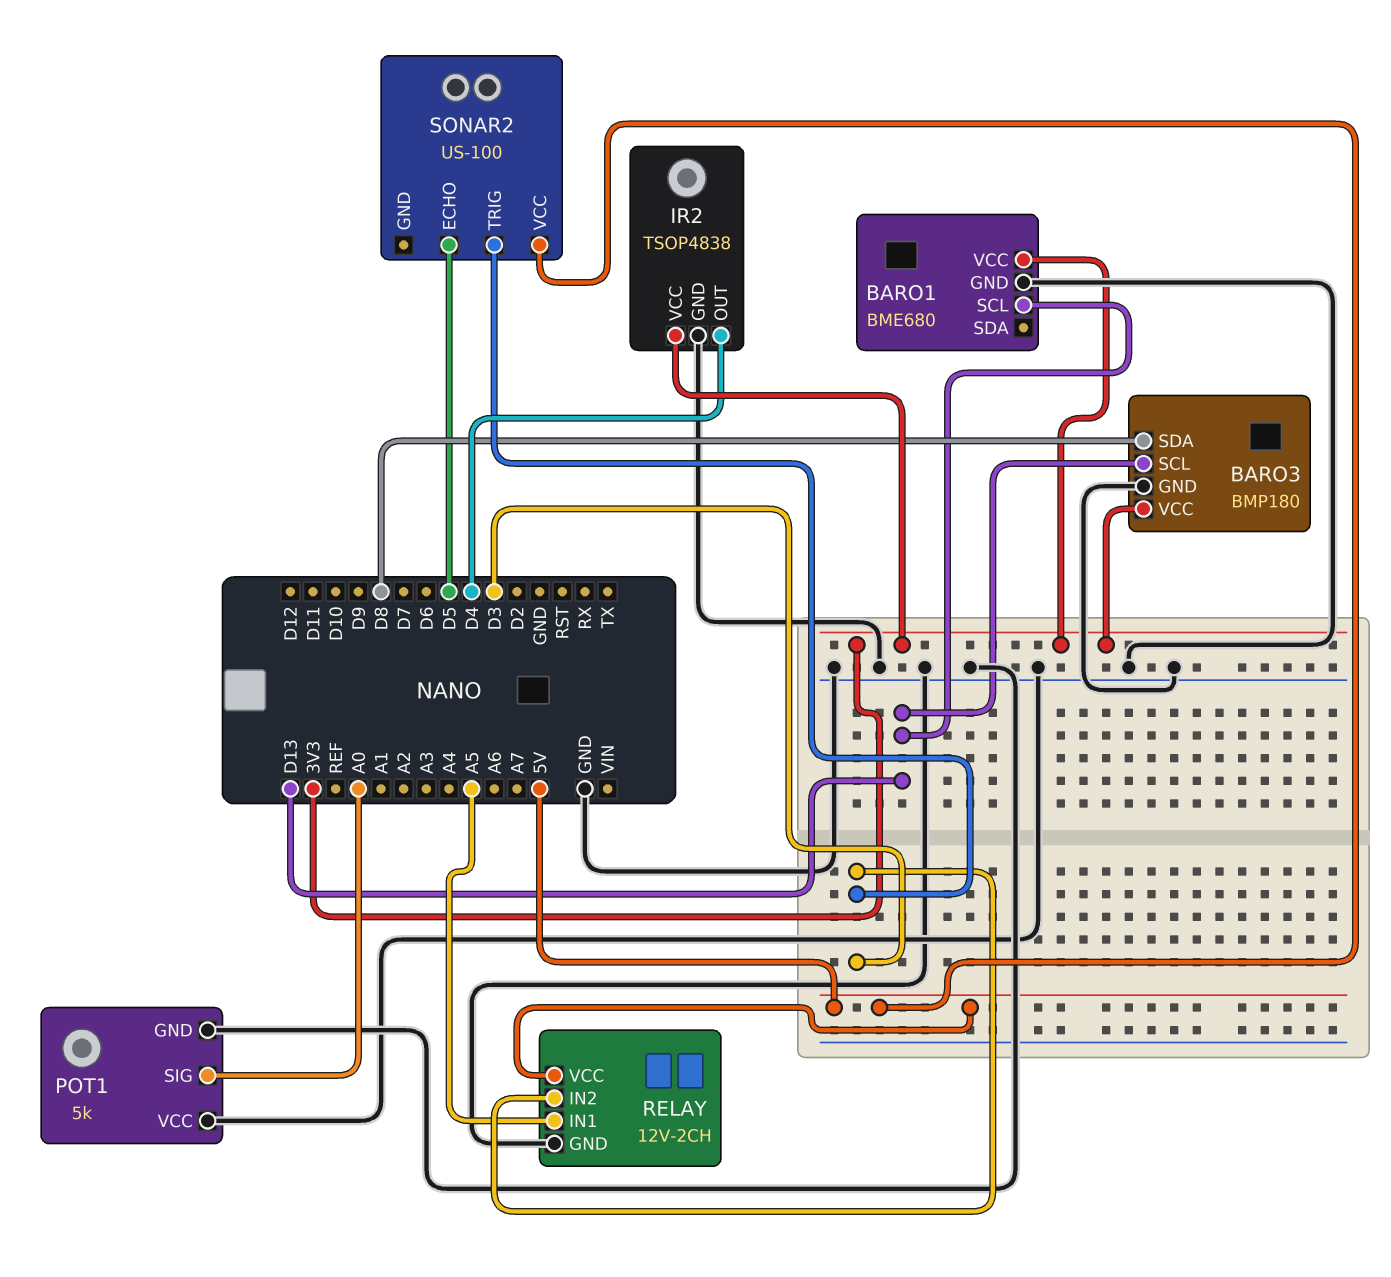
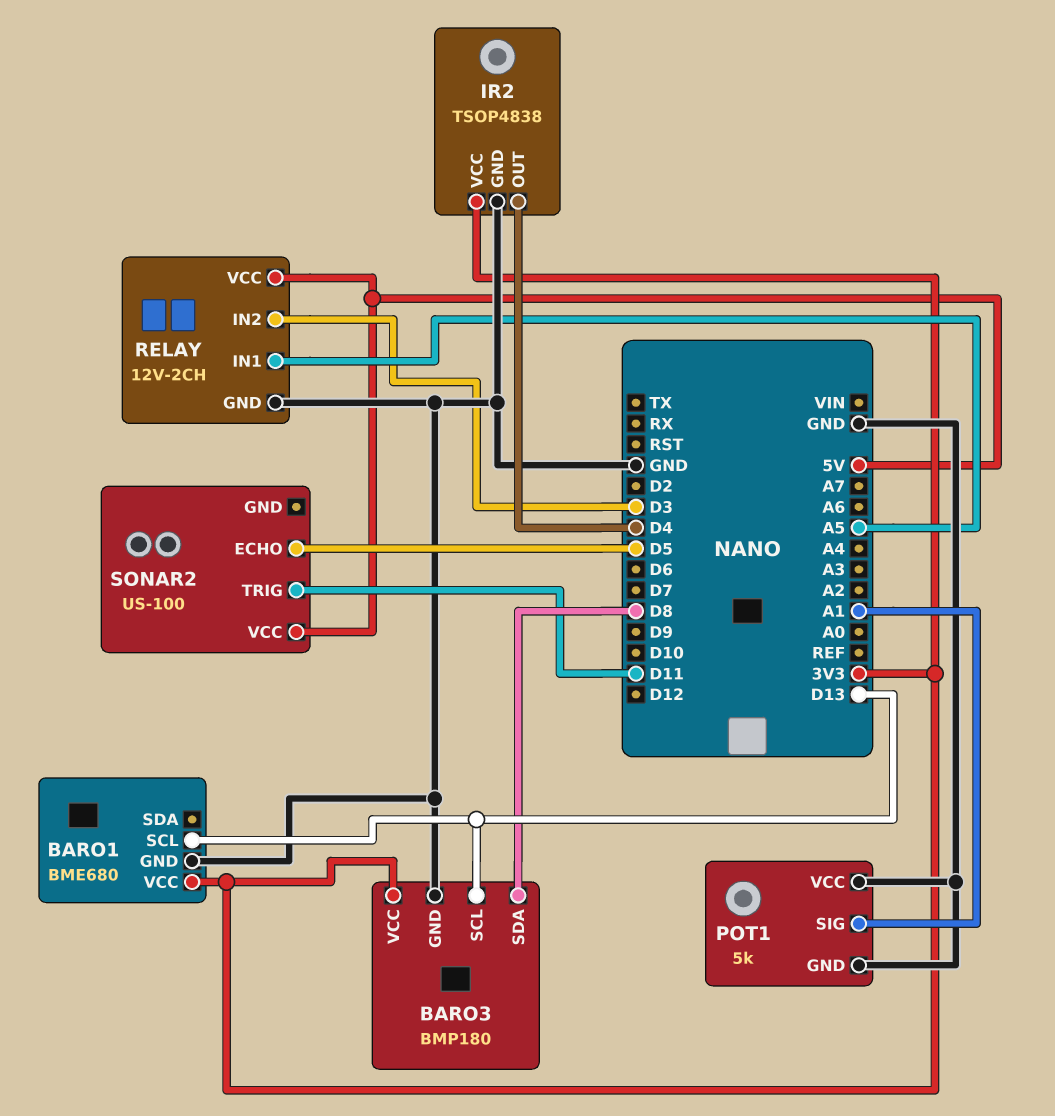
POT1 pin SIG: A0 -> A1
SONAR2 pin TRIG: D3 -> D11

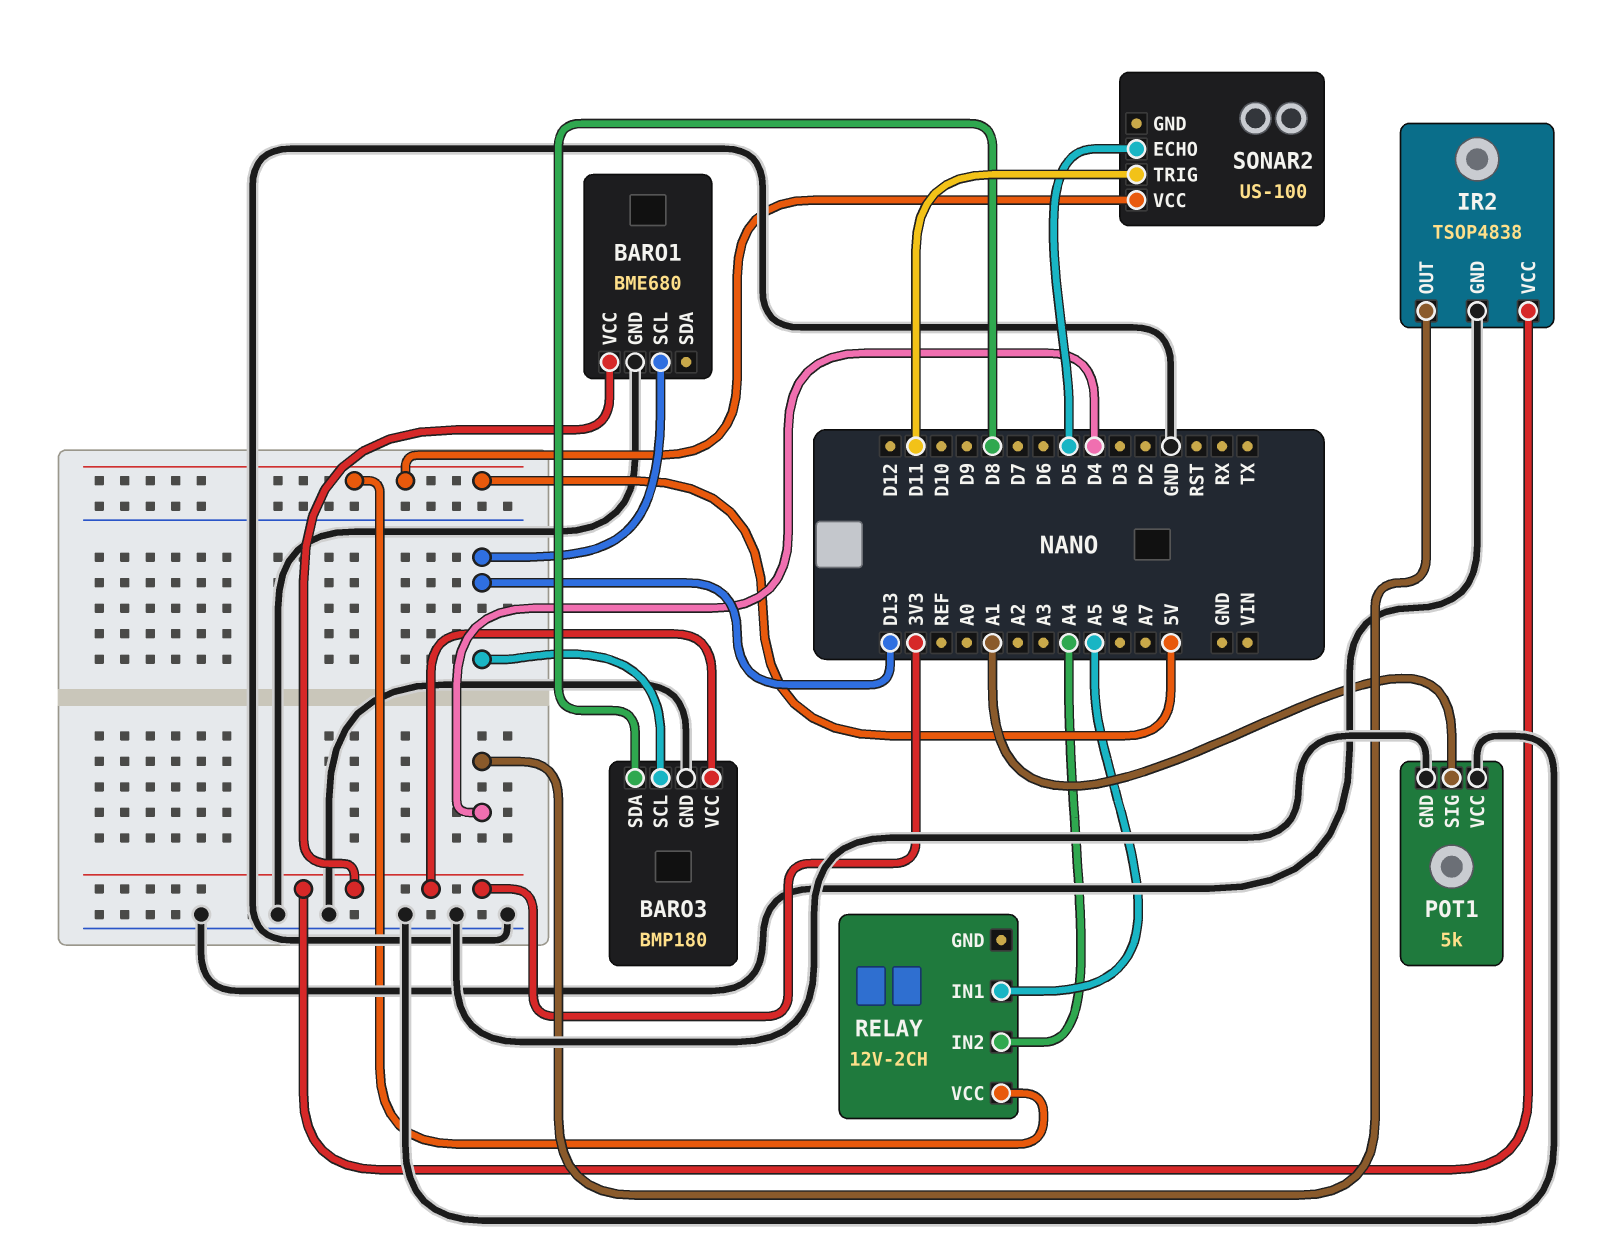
RELAY pin GND: GND -> none
RELAY pin IN2: D3 -> A4

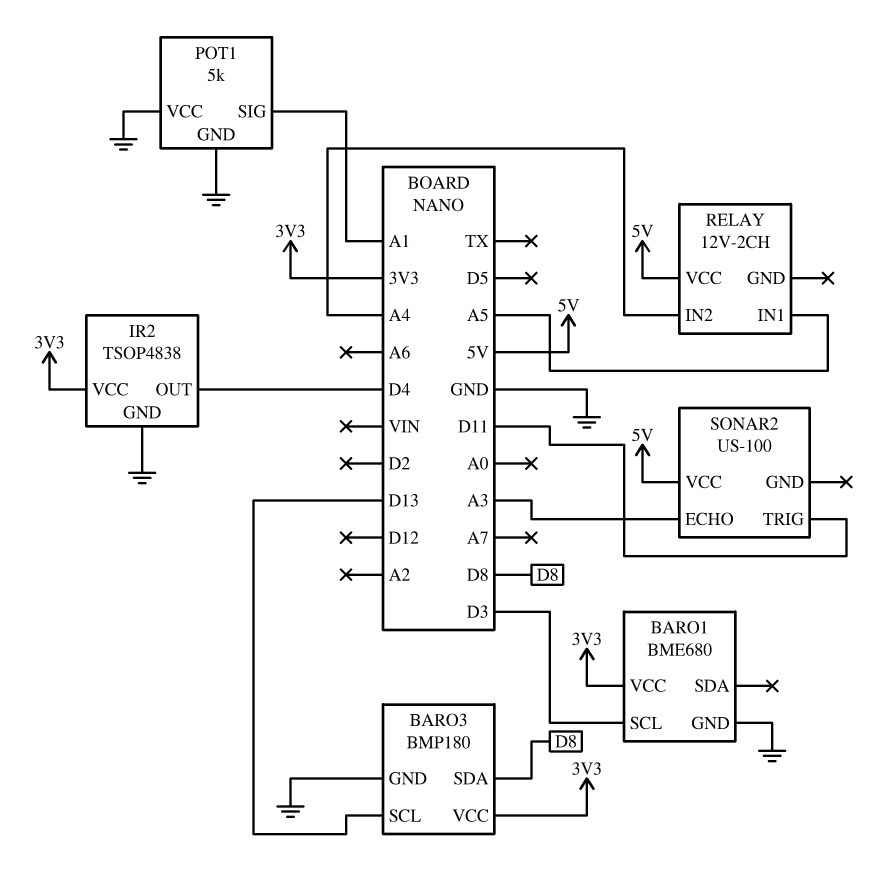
BARO1 pin SCL: D13 -> D3
SONAR2 pin ECHO: D5 -> A3

